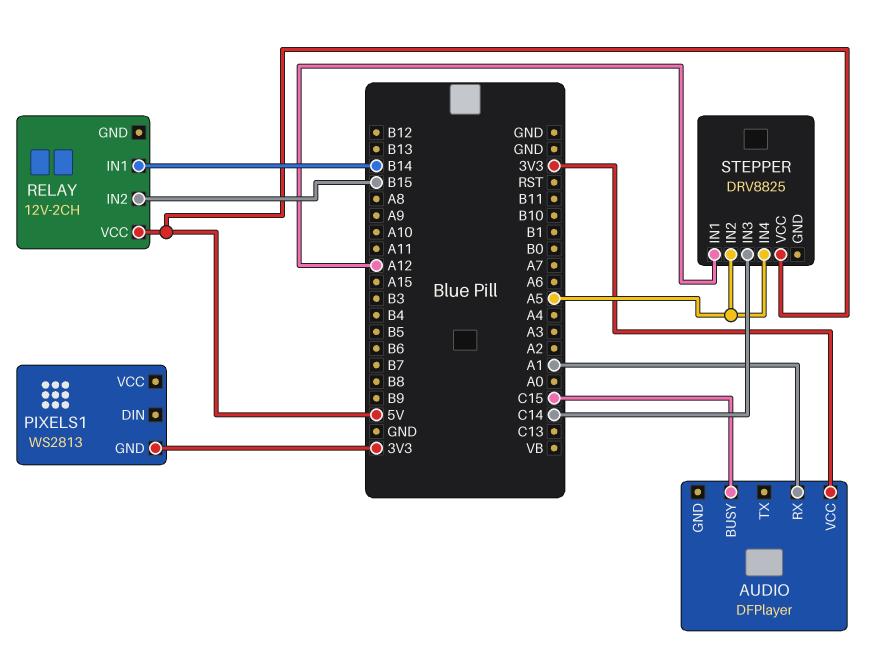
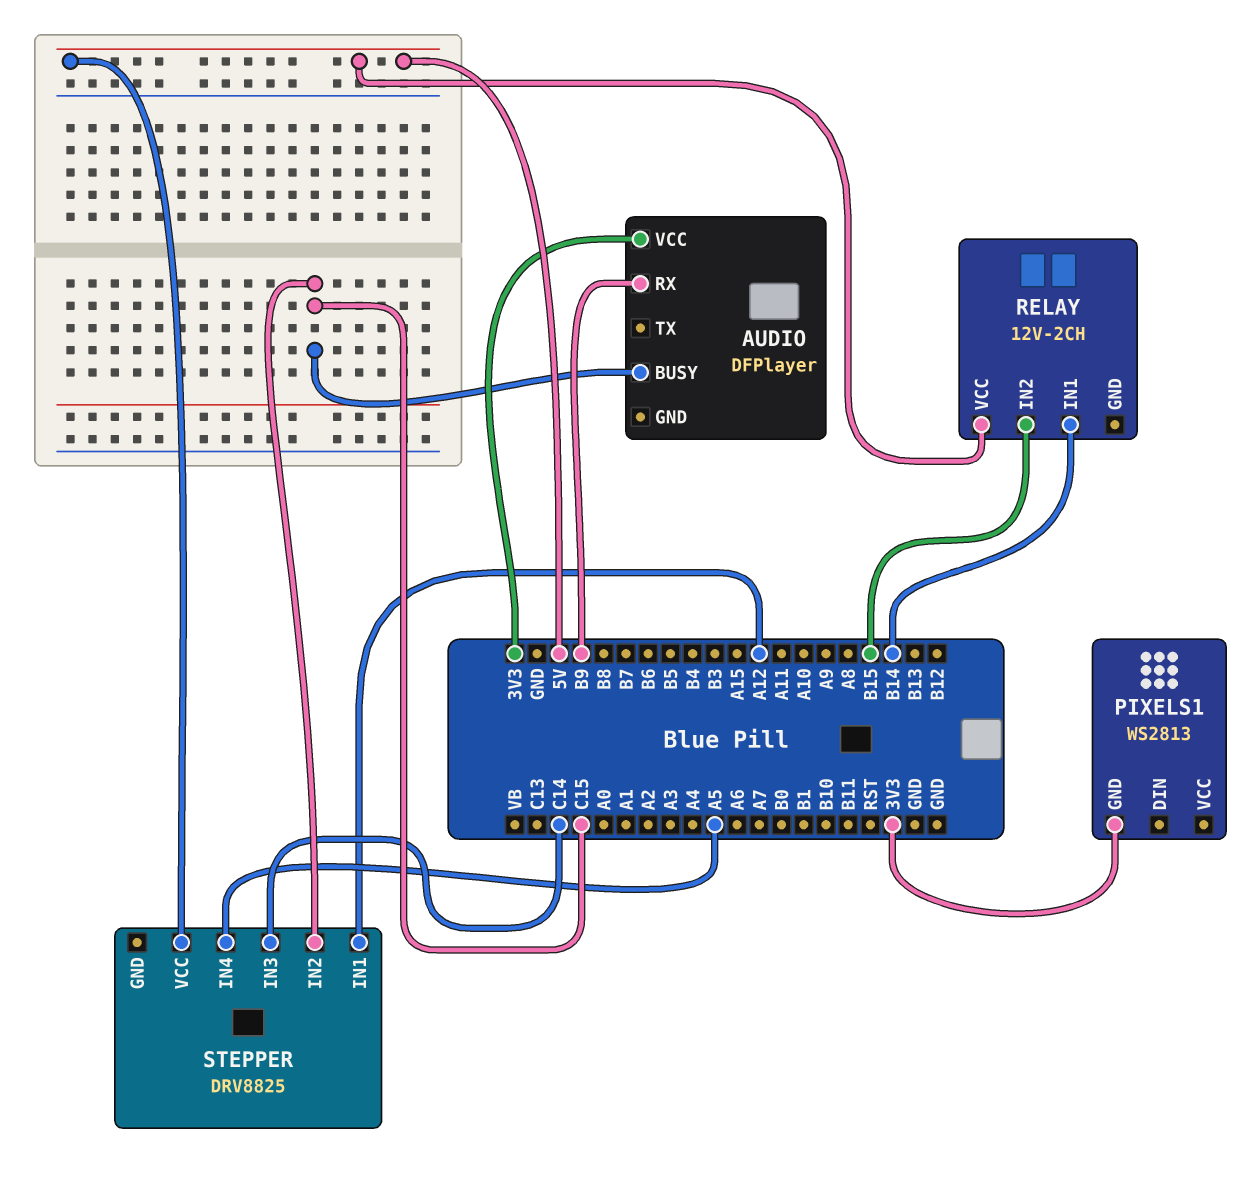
AUDIO pin RX: A1 -> B9
STEPPER pin IN2: A5 -> C15

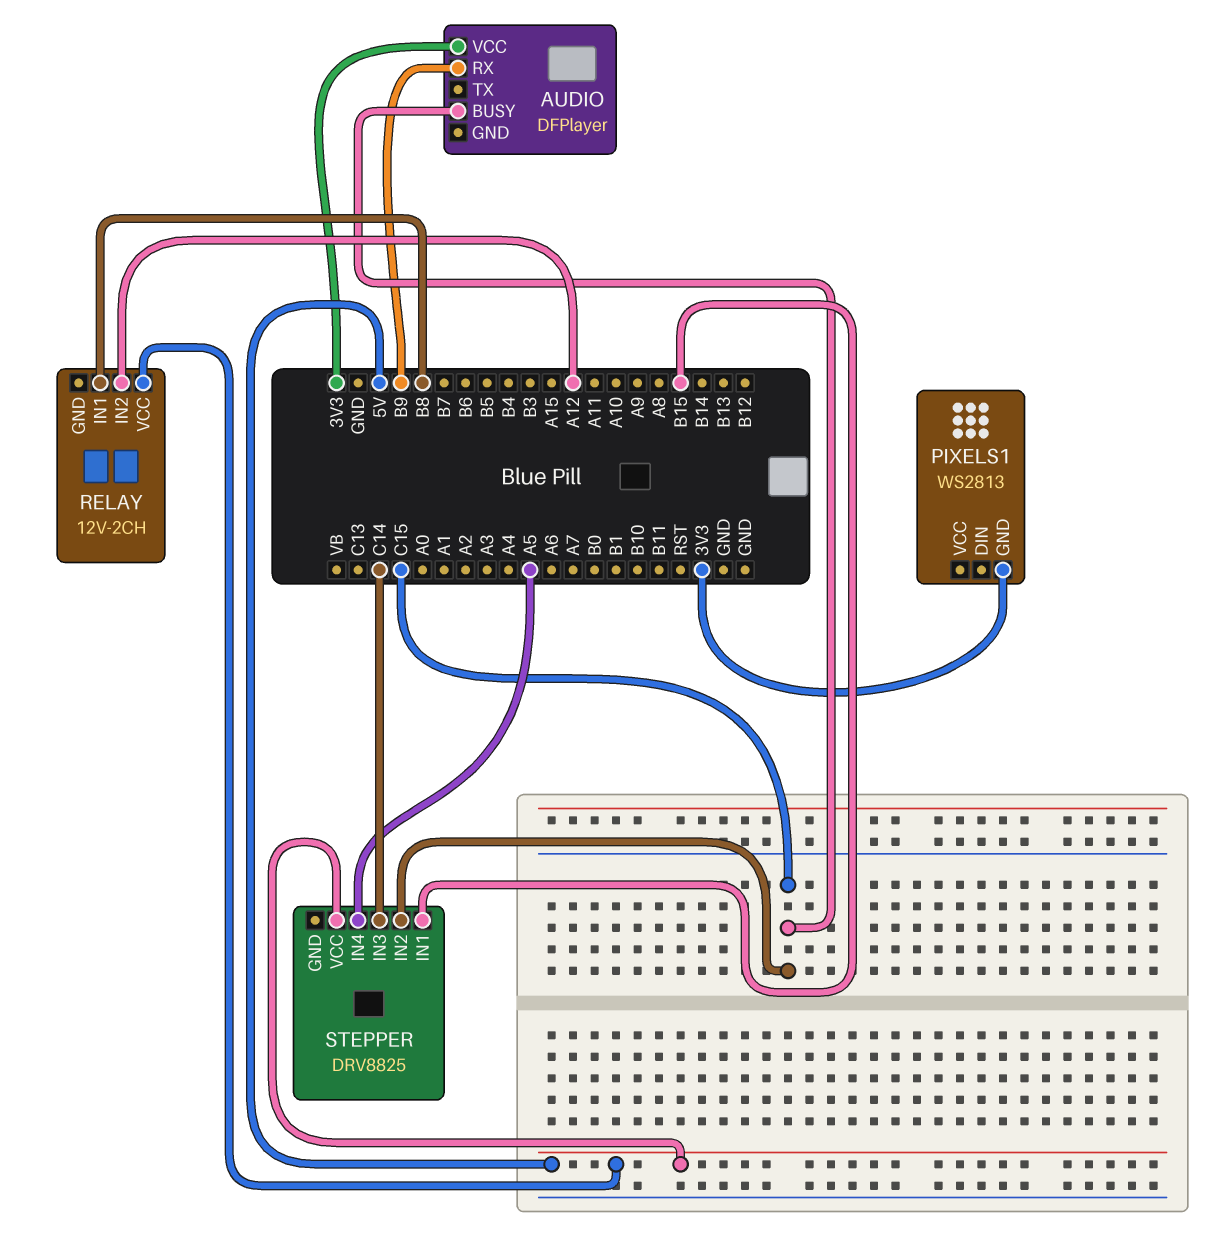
RELAY pin IN1: B14 -> B8
RELAY pin IN2: B15 -> A12
STEPPER pin IN1: A12 -> B15

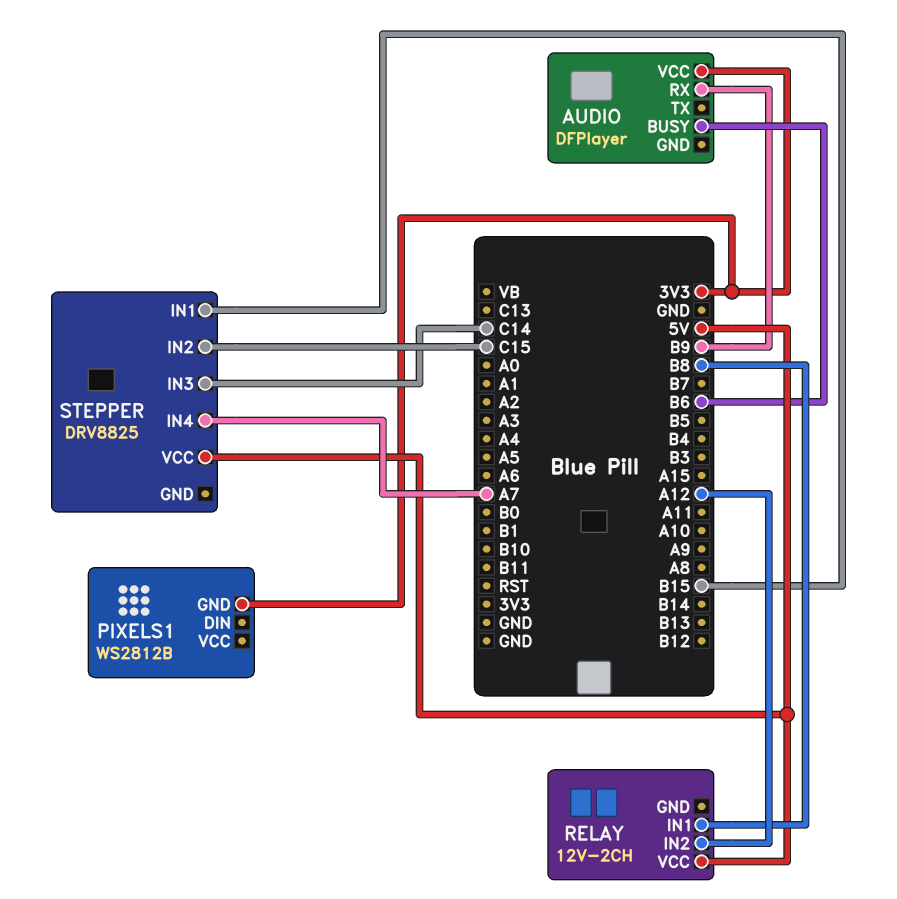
AUDIO pin BUSY: C15 -> B6
PIXELS1: WS2813 -> WS2812B
STEPPER pin IN4: A5 -> A7

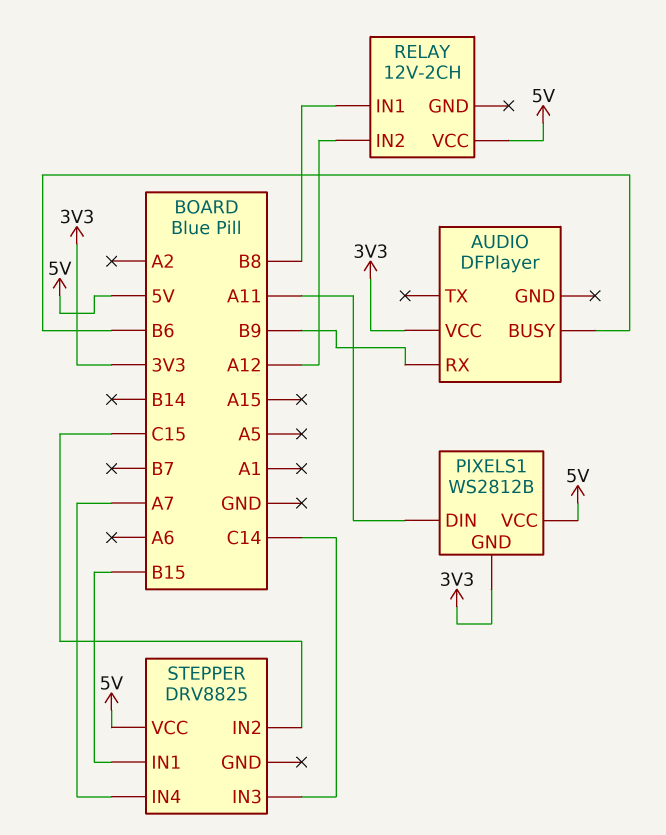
PIXELS1 pin DIN: none -> A11
PIXELS1 pin VCC: none -> 5V

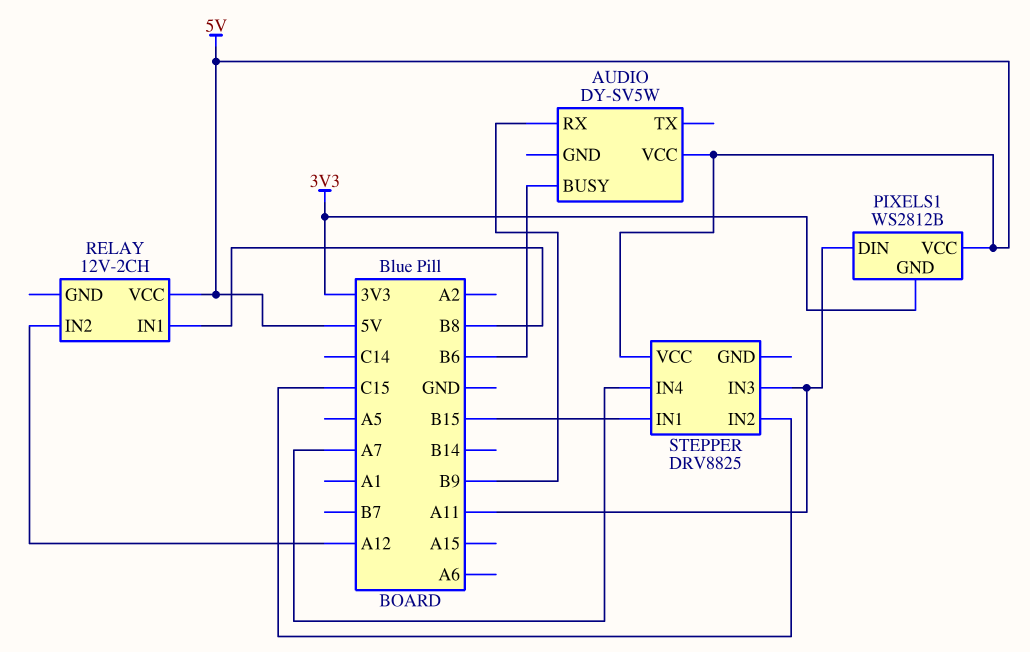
AUDIO: DFPlayer -> DY-SV5W
AUDIO pin VCC: 3V3 -> 5V
STEPPER pin IN3: C14 -> A11

